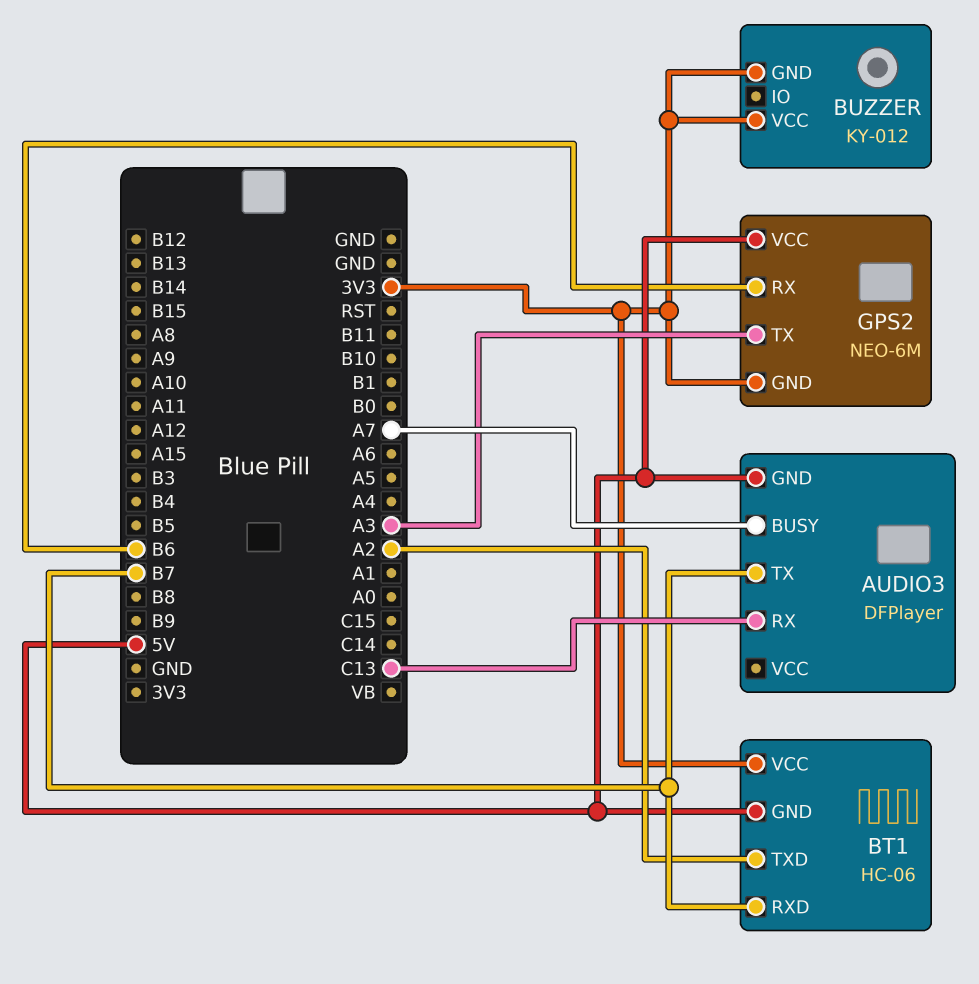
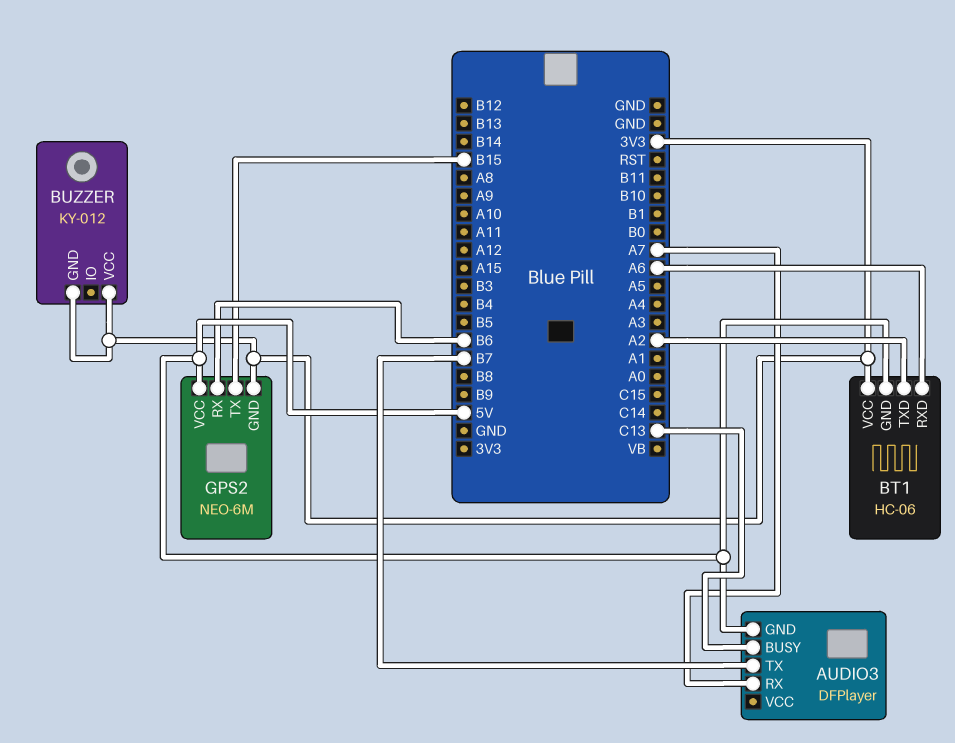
AUDIO3 pin BUSY: A7 -> C13
AUDIO3 pin RX: C13 -> A7
BT1 pin RXD: B7 -> A6
GPS2 pin TX: A3 -> B15

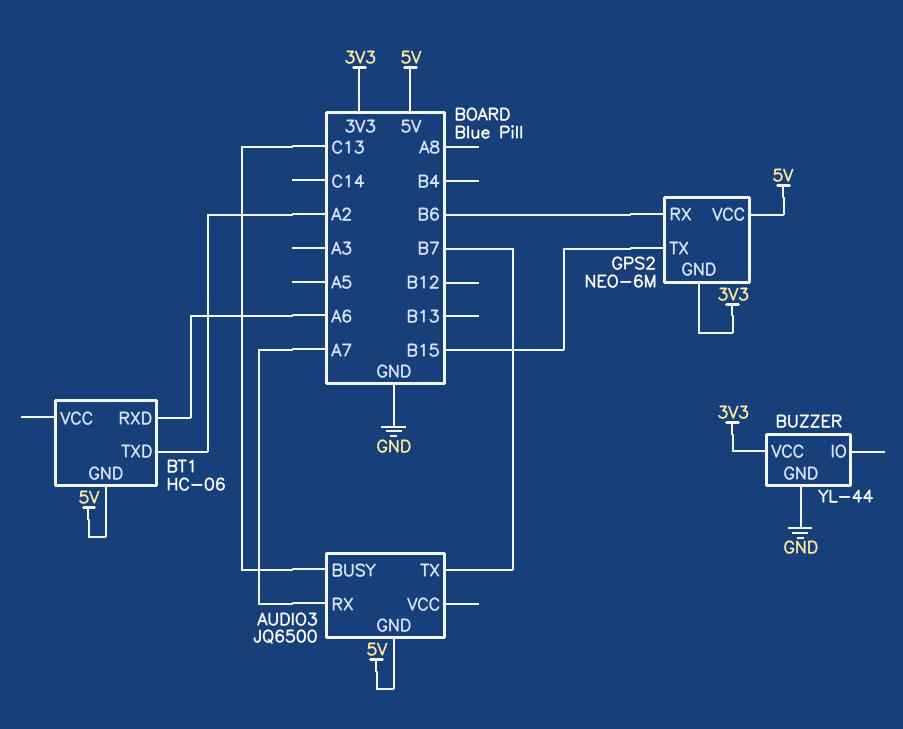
AUDIO3: DFPlayer -> JQ6500
BT1 pin VCC: 3V3 -> none
BUZZER: KY-012 -> YL-44
BUZZER pin GND: 3V3 -> GND

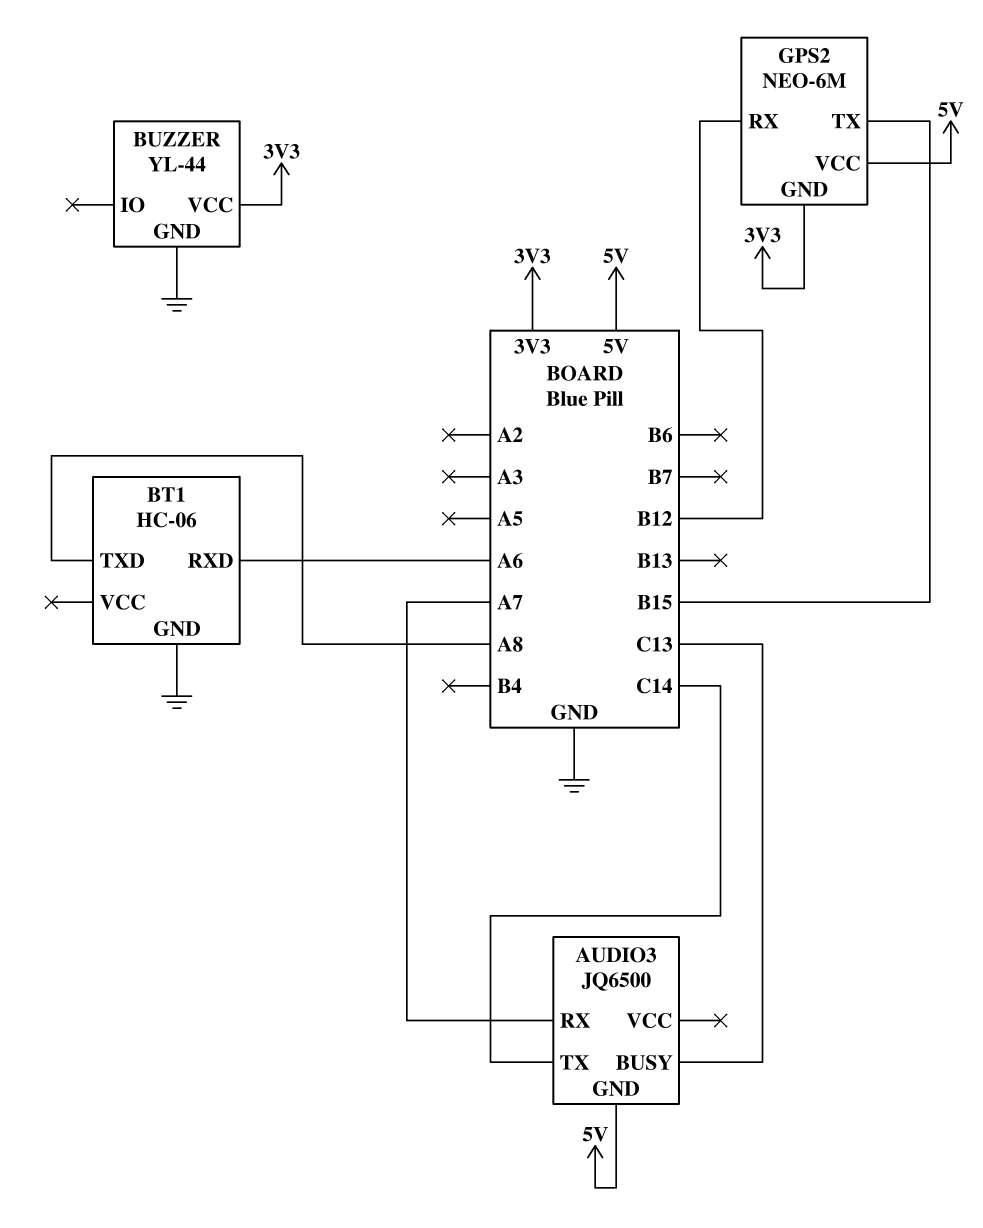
AUDIO3 pin TX: B7 -> C14
BT1 pin GND: 5V -> GND
BT1 pin TXD: A2 -> A8
GPS2 pin RX: B6 -> B12

